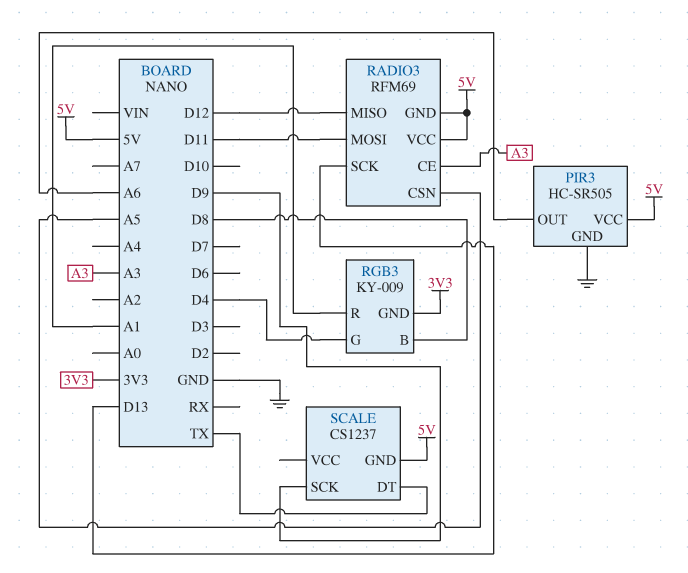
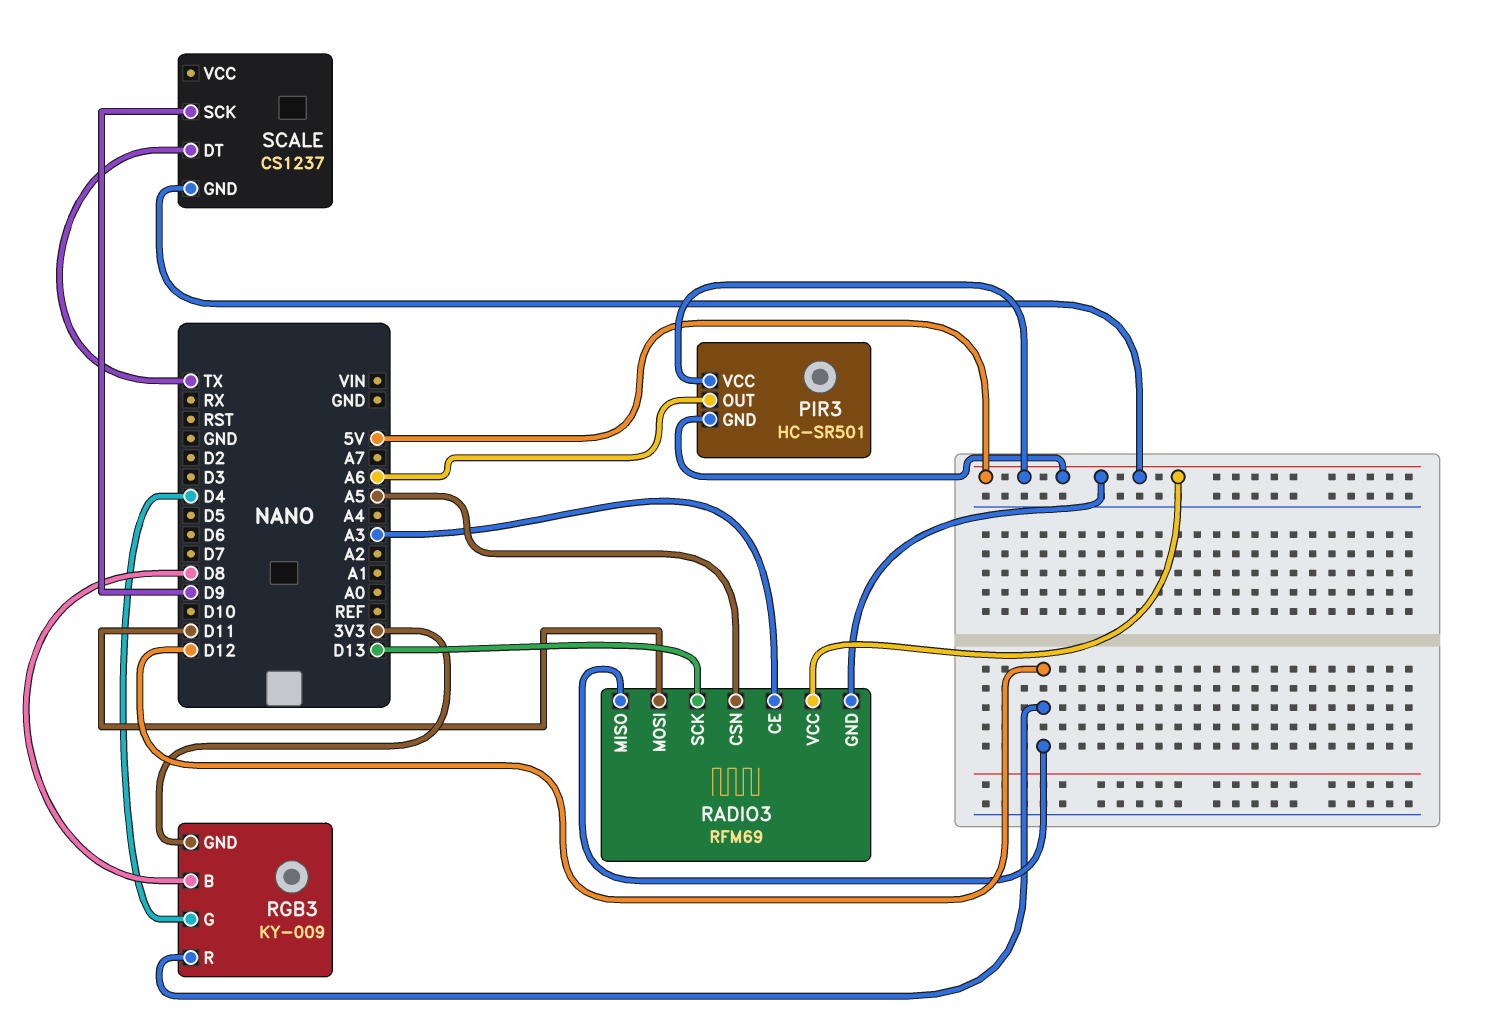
PIR3: HC-SR505 -> HC-SR501
PIR3 pin GND: GND -> 5V
RGB3 pin R: A1 -> D12

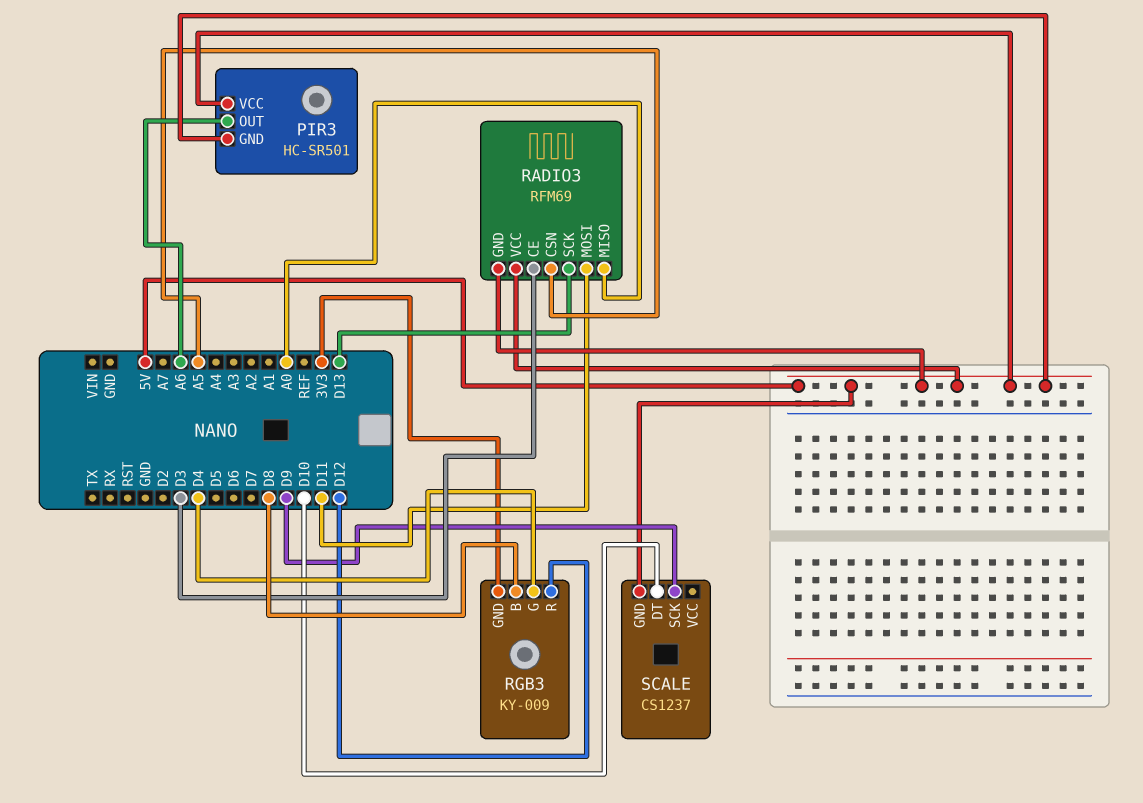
RADIO3 pin CE: A3 -> D3
RADIO3 pin MISO: D12 -> A0
SCALE pin DT: TX -> D10

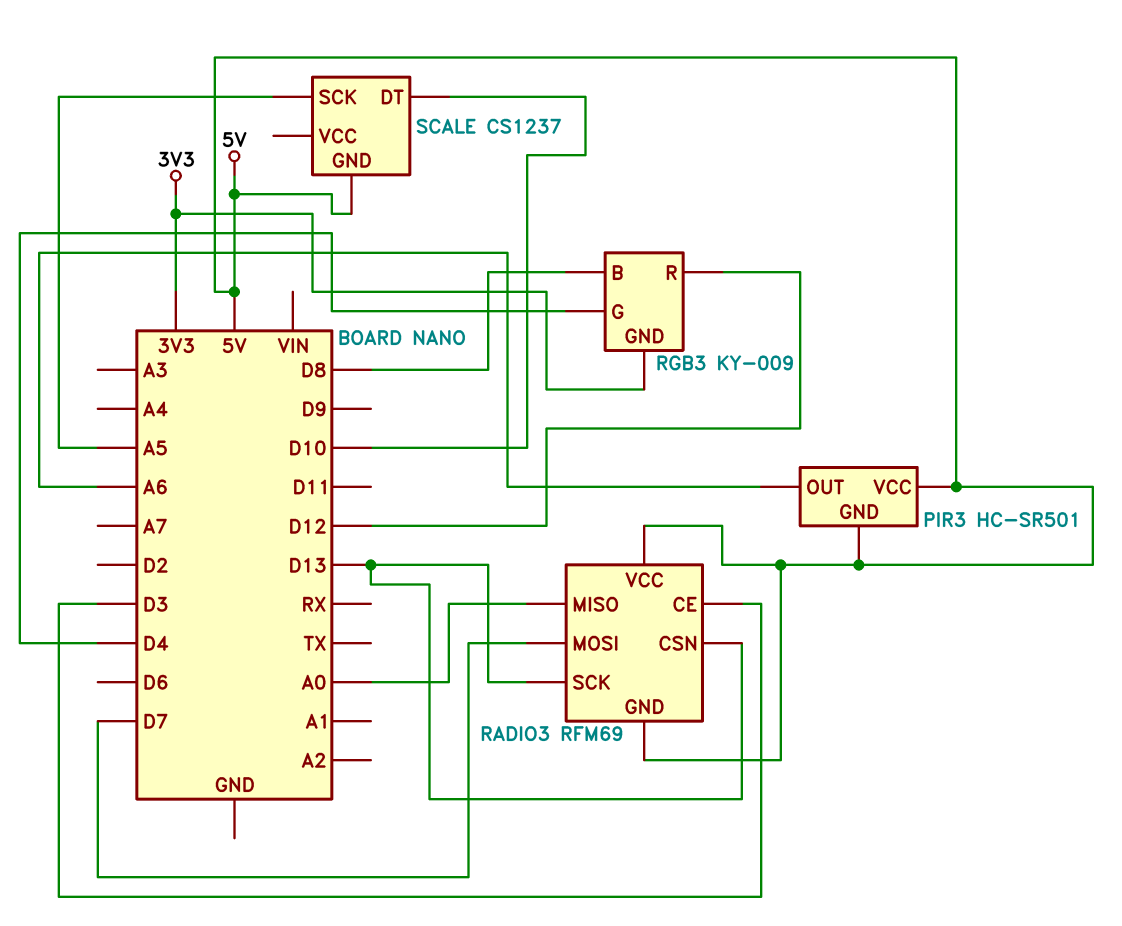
RADIO3 pin CSN: A5 -> D13
RADIO3 pin MOSI: D11 -> D7
SCALE pin SCK: D9 -> A5

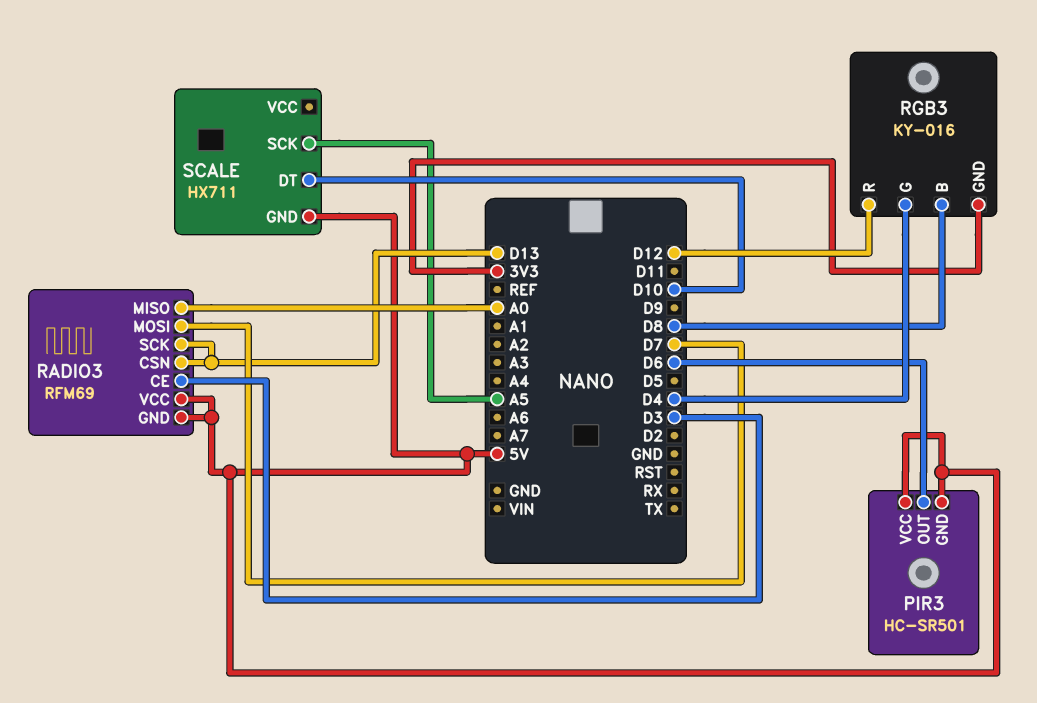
PIR3 pin OUT: A6 -> D6
RGB3: KY-009 -> KY-016
SCALE: CS1237 -> HX711

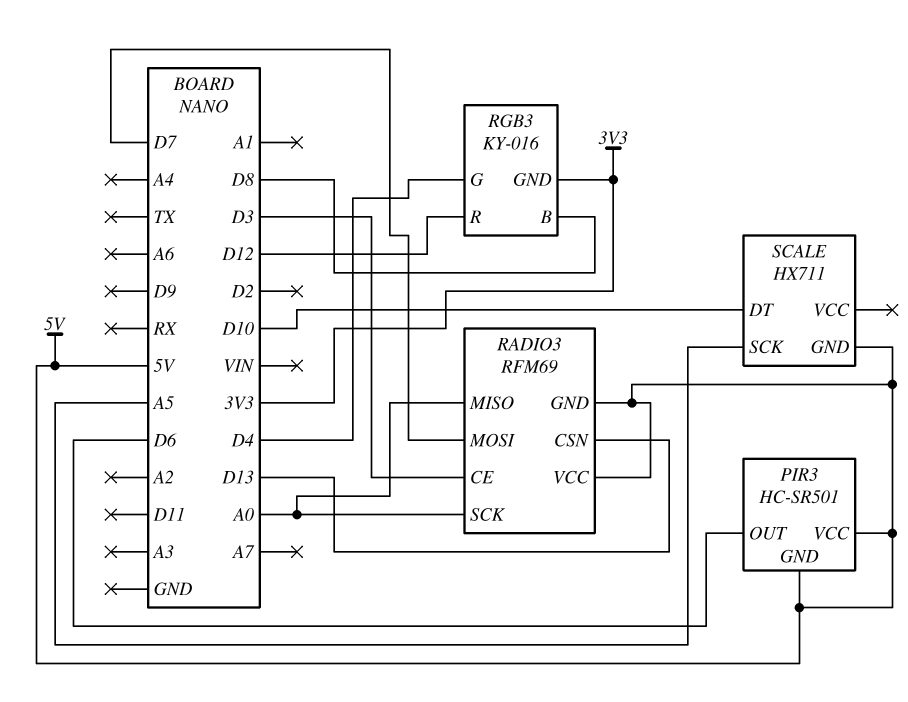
RADIO3 pin SCK: D13 -> A0

